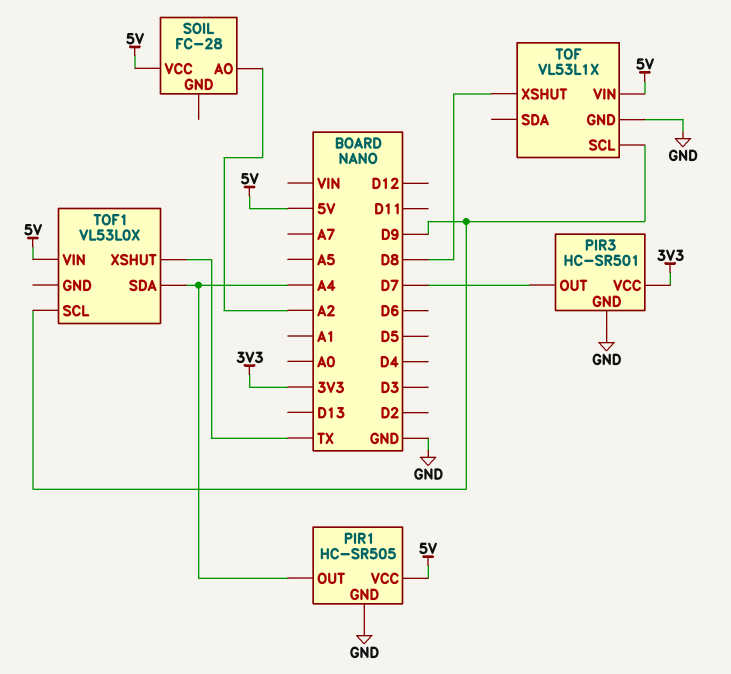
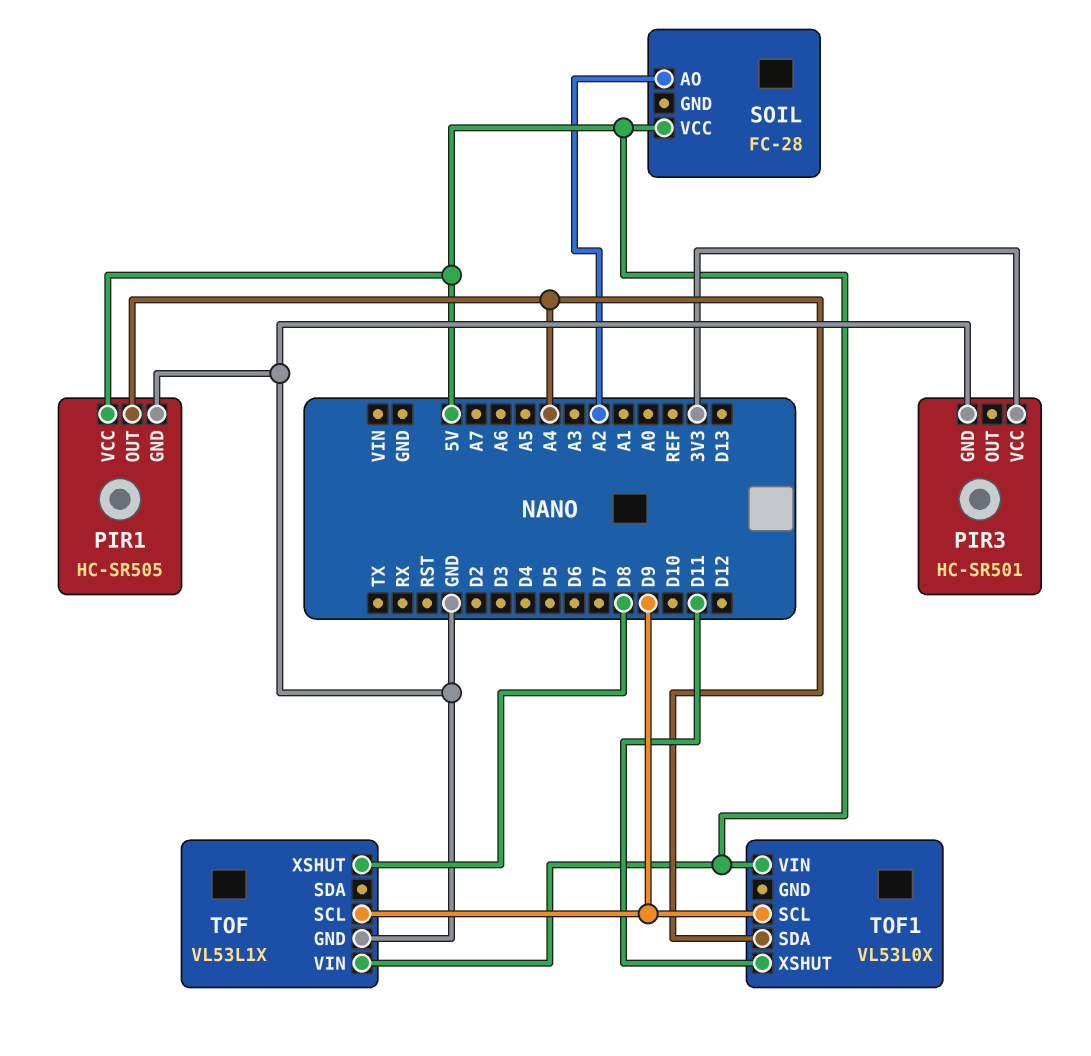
PIR3 pin OUT: D7 -> none
TOF1 pin XSHUT: TX -> D11

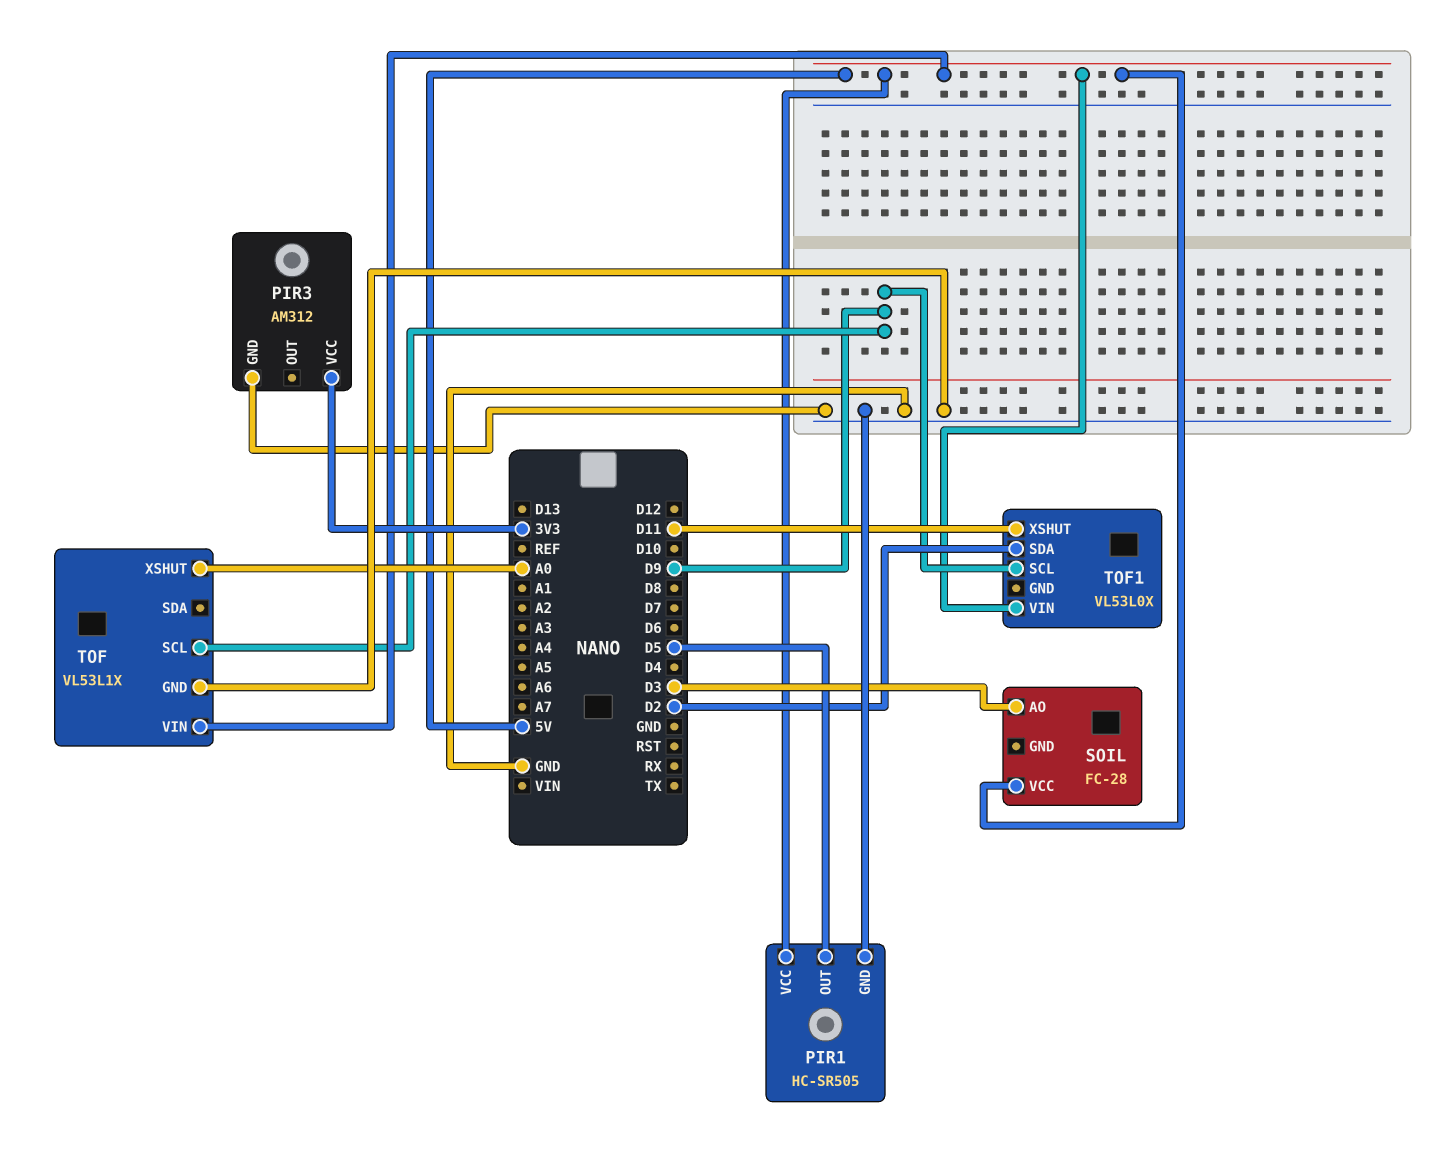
PIR1 pin OUT: A4 -> D5
PIR3: HC-SR501 -> AM312
SOIL pin AO: A2 -> D3
TOF pin XSHUT: D8 -> A0
TOF1 pin SDA: A4 -> D2

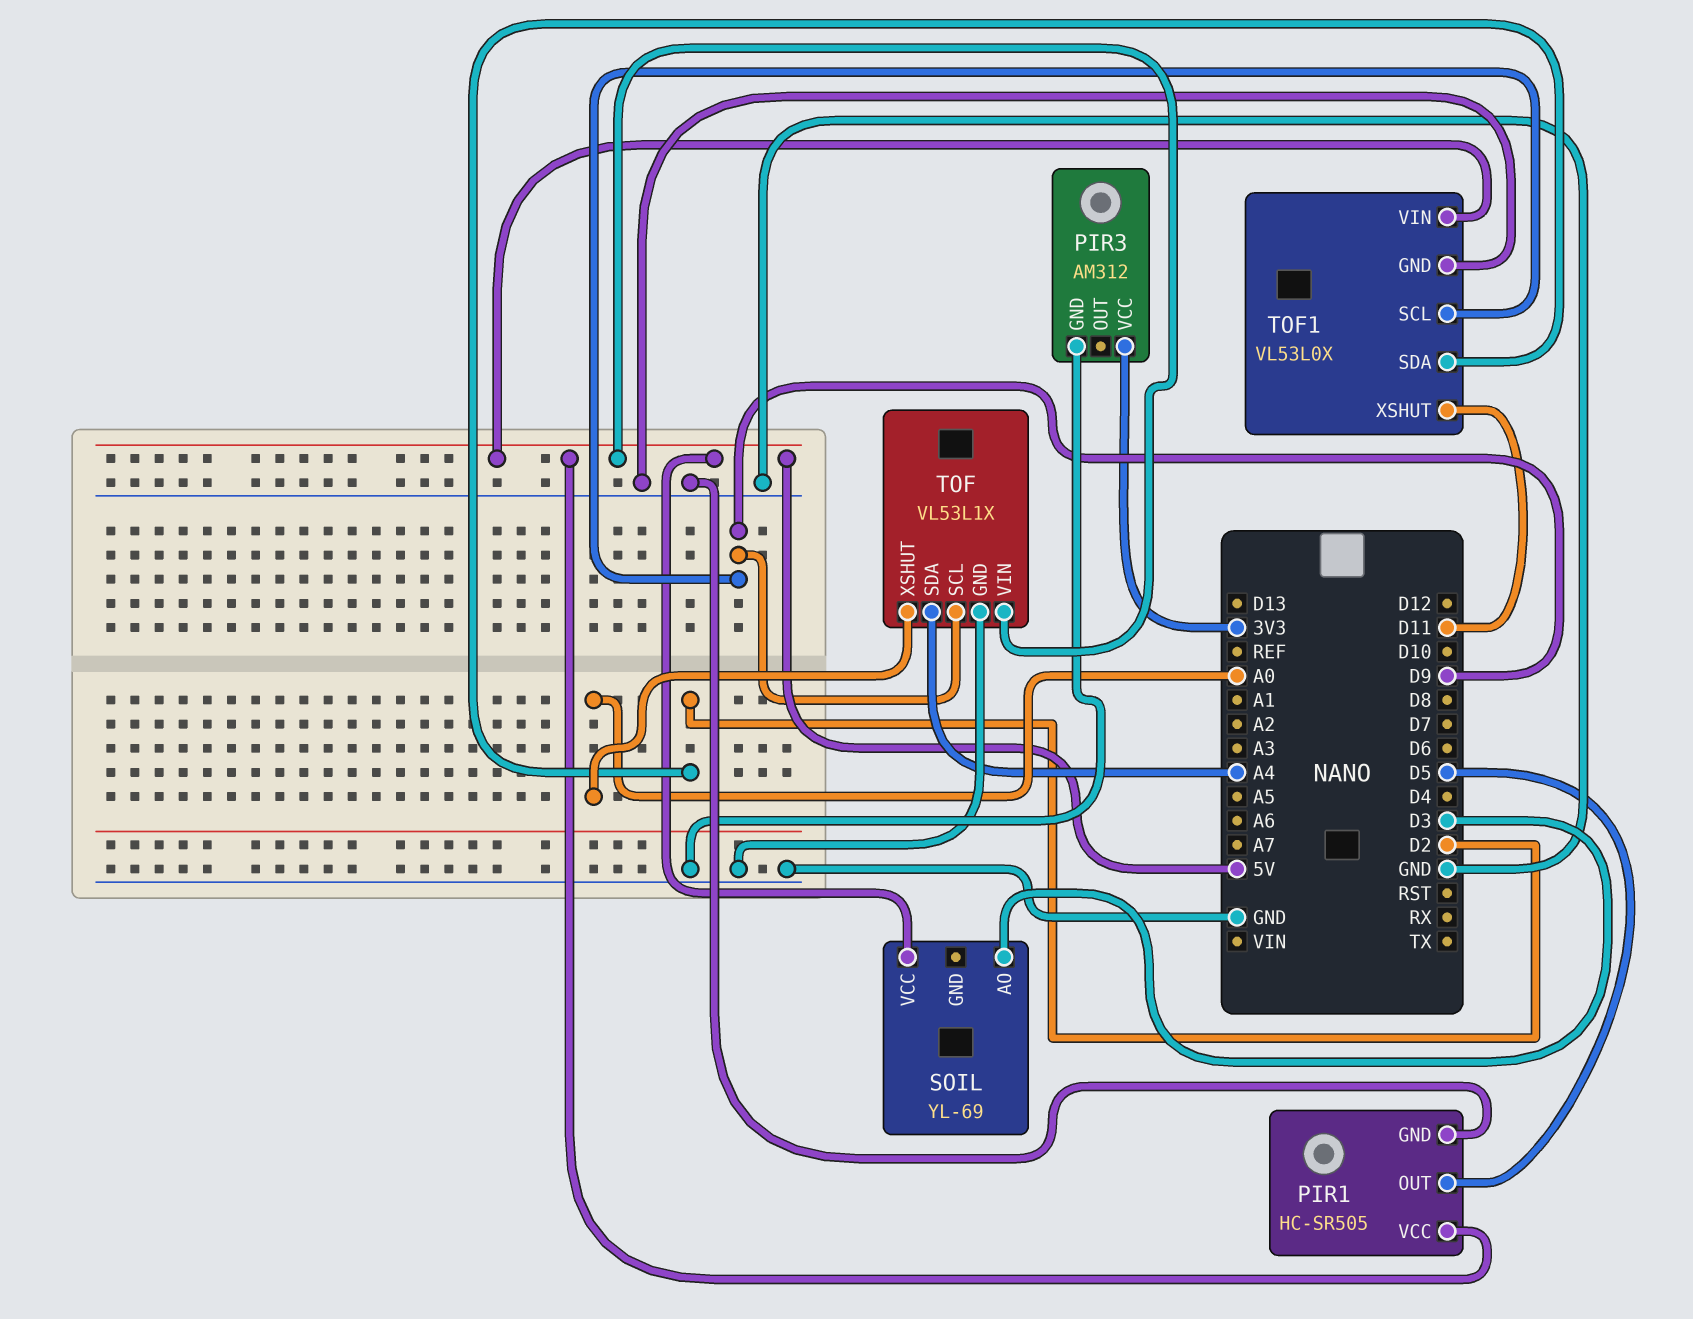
SOIL: FC-28 -> YL-69
TOF pin SDA: none -> A4
TOF1 pin GND: none -> GND

